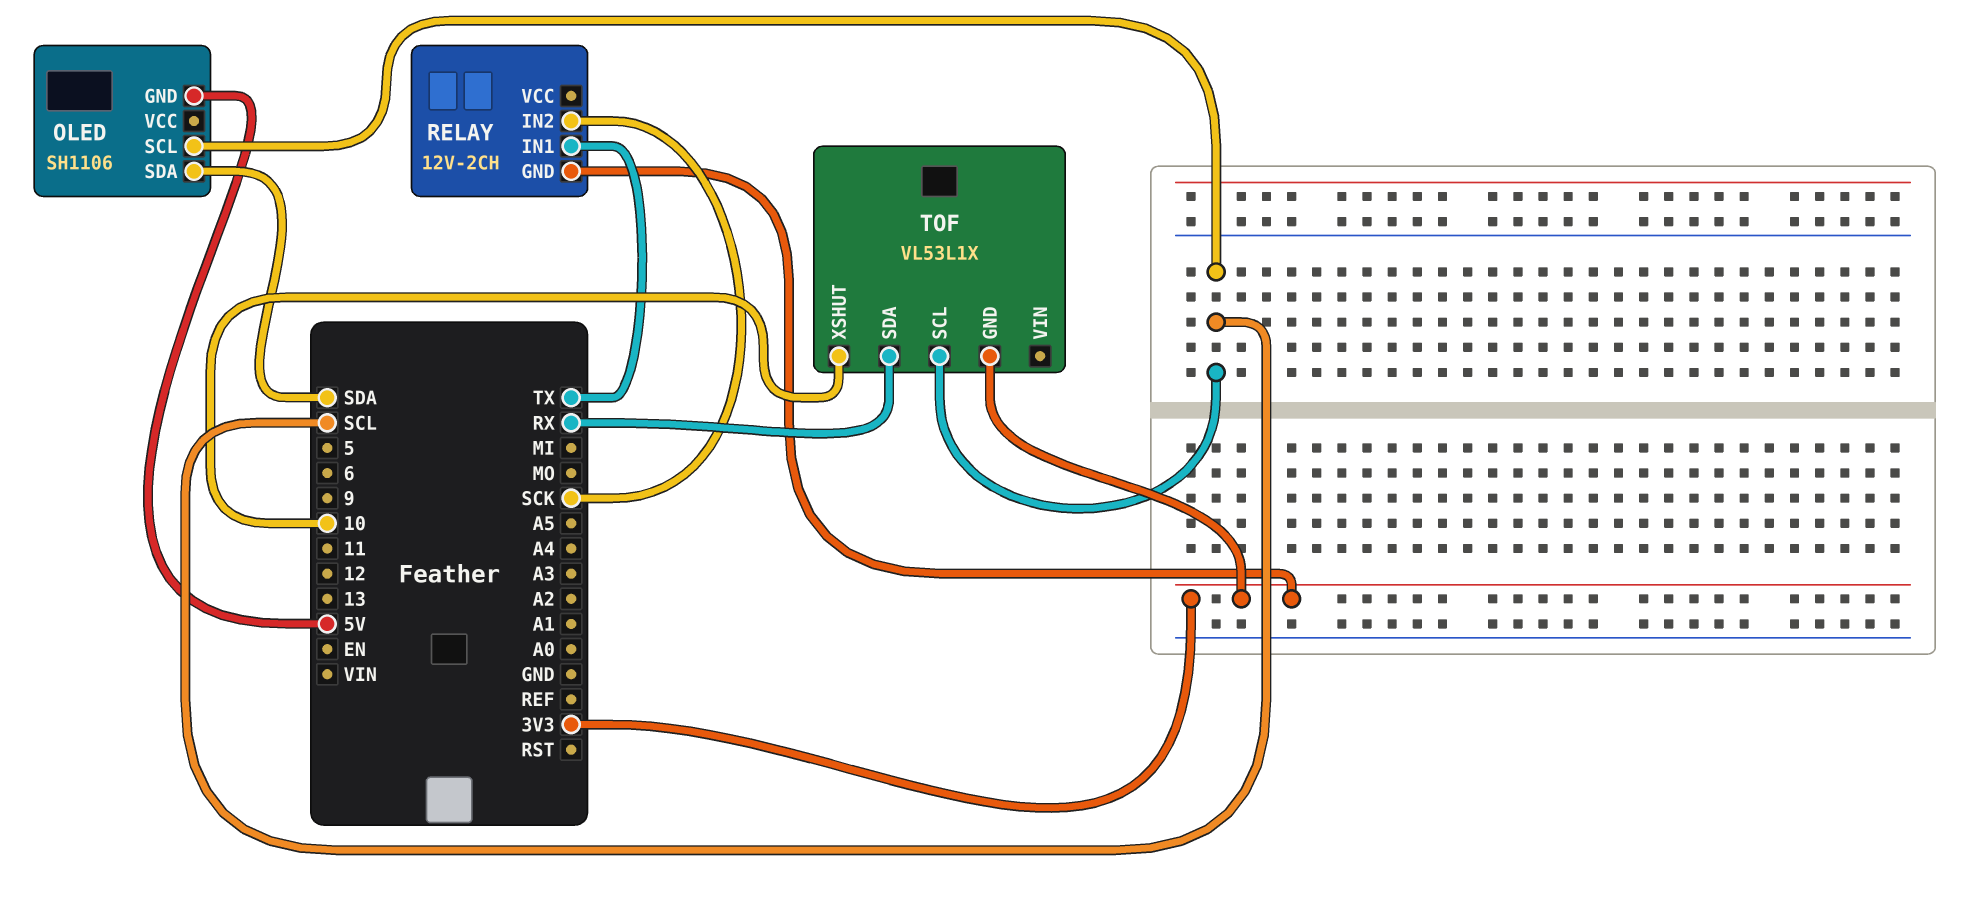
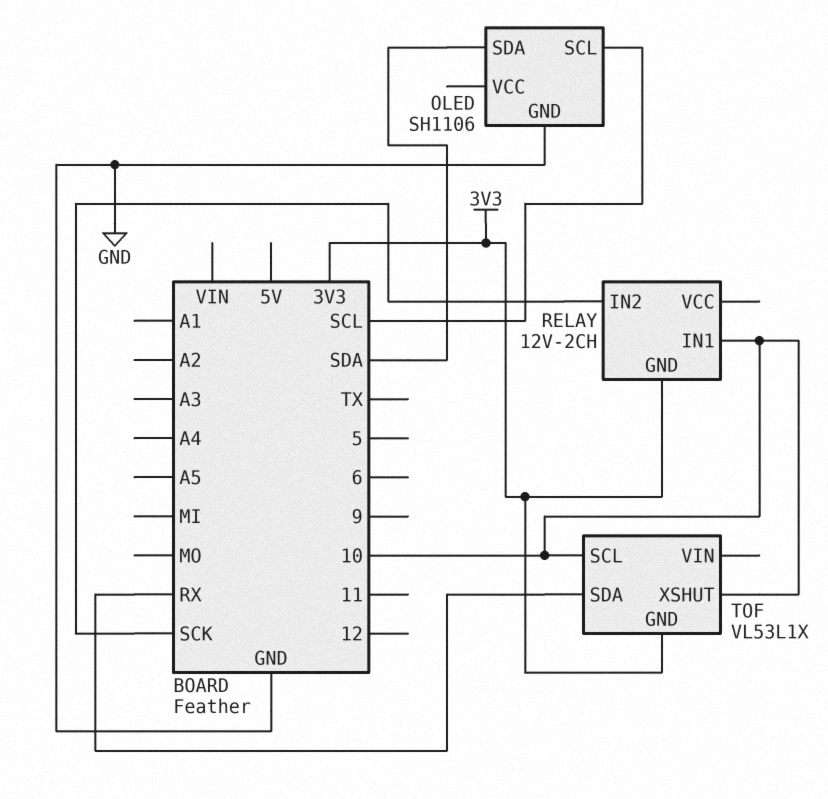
OLED pin GND: 5V -> GND
RELAY pin IN1: TX -> 10
TOF pin SCL: SCL -> 10

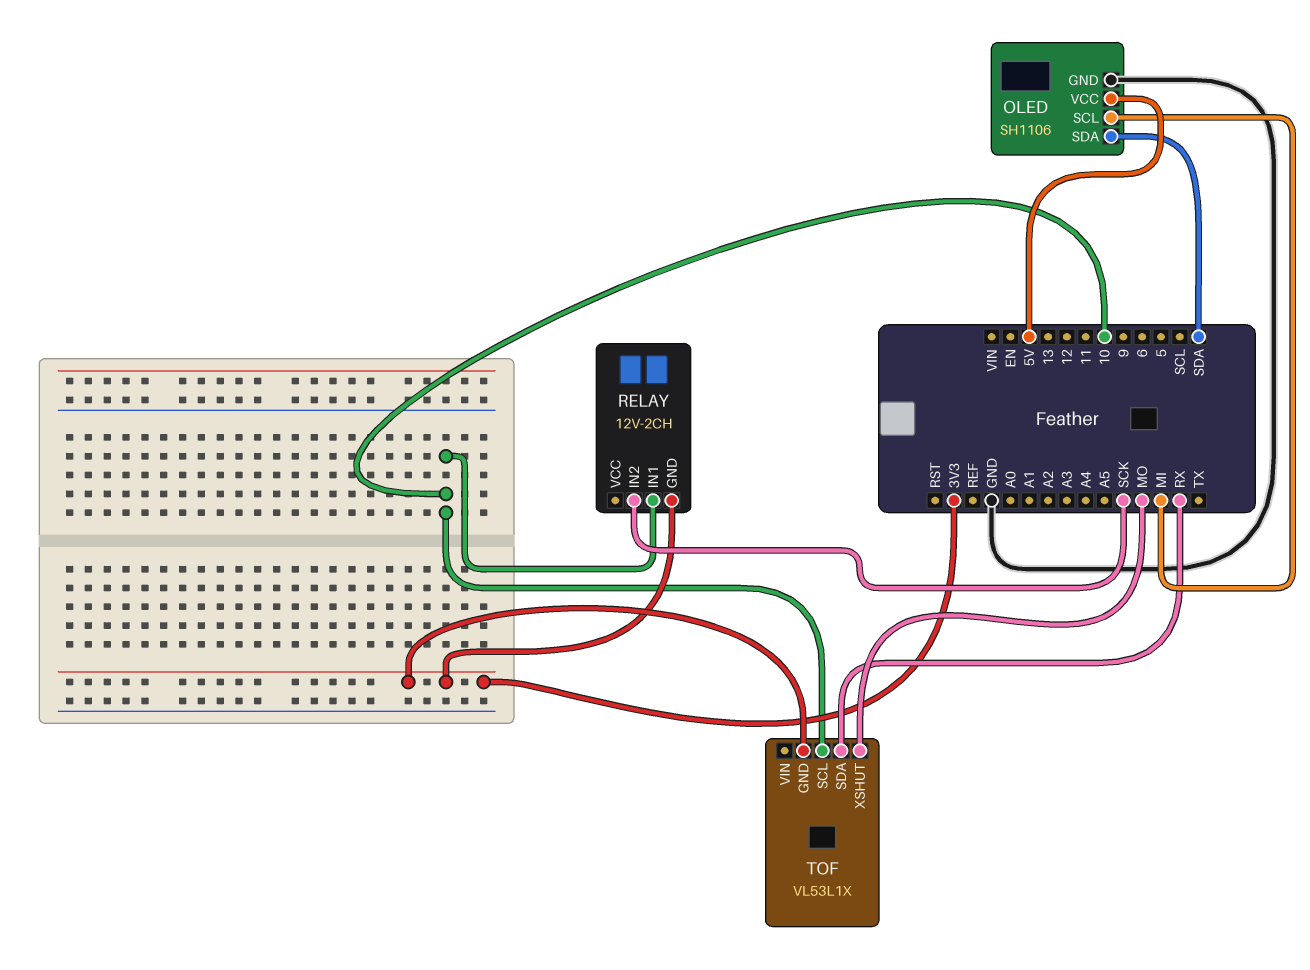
OLED pin SCL: SCL -> MI
OLED pin VCC: none -> 5V
TOF pin XSHUT: 10 -> MO

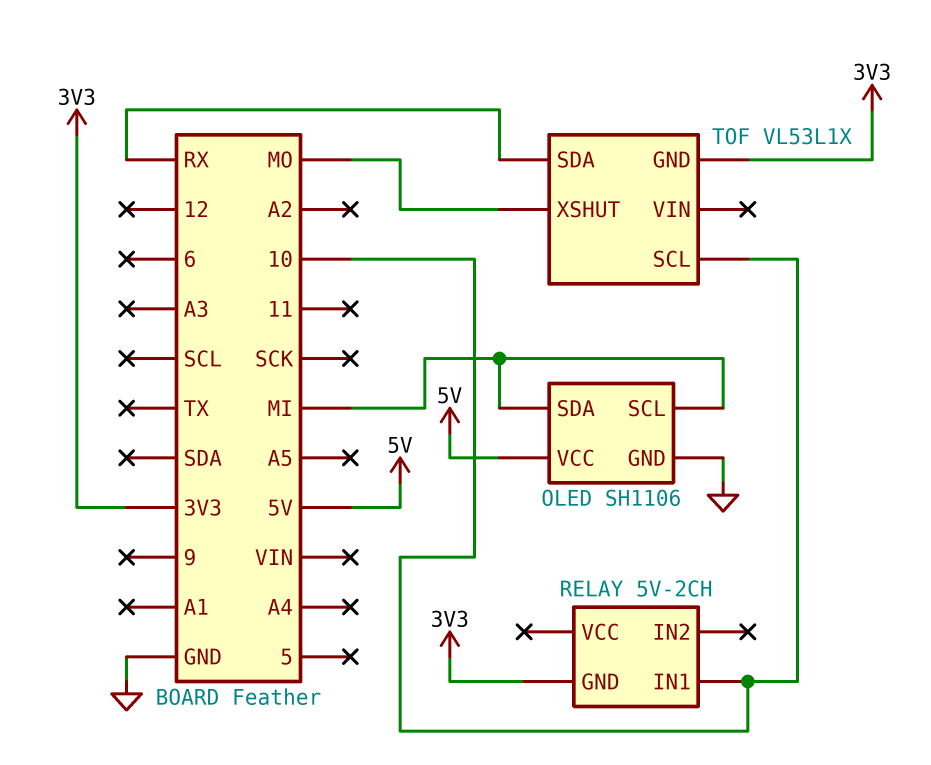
OLED pin SDA: SDA -> MI
RELAY: 12V-2CH -> 5V-2CH
RELAY pin IN2: SCK -> none

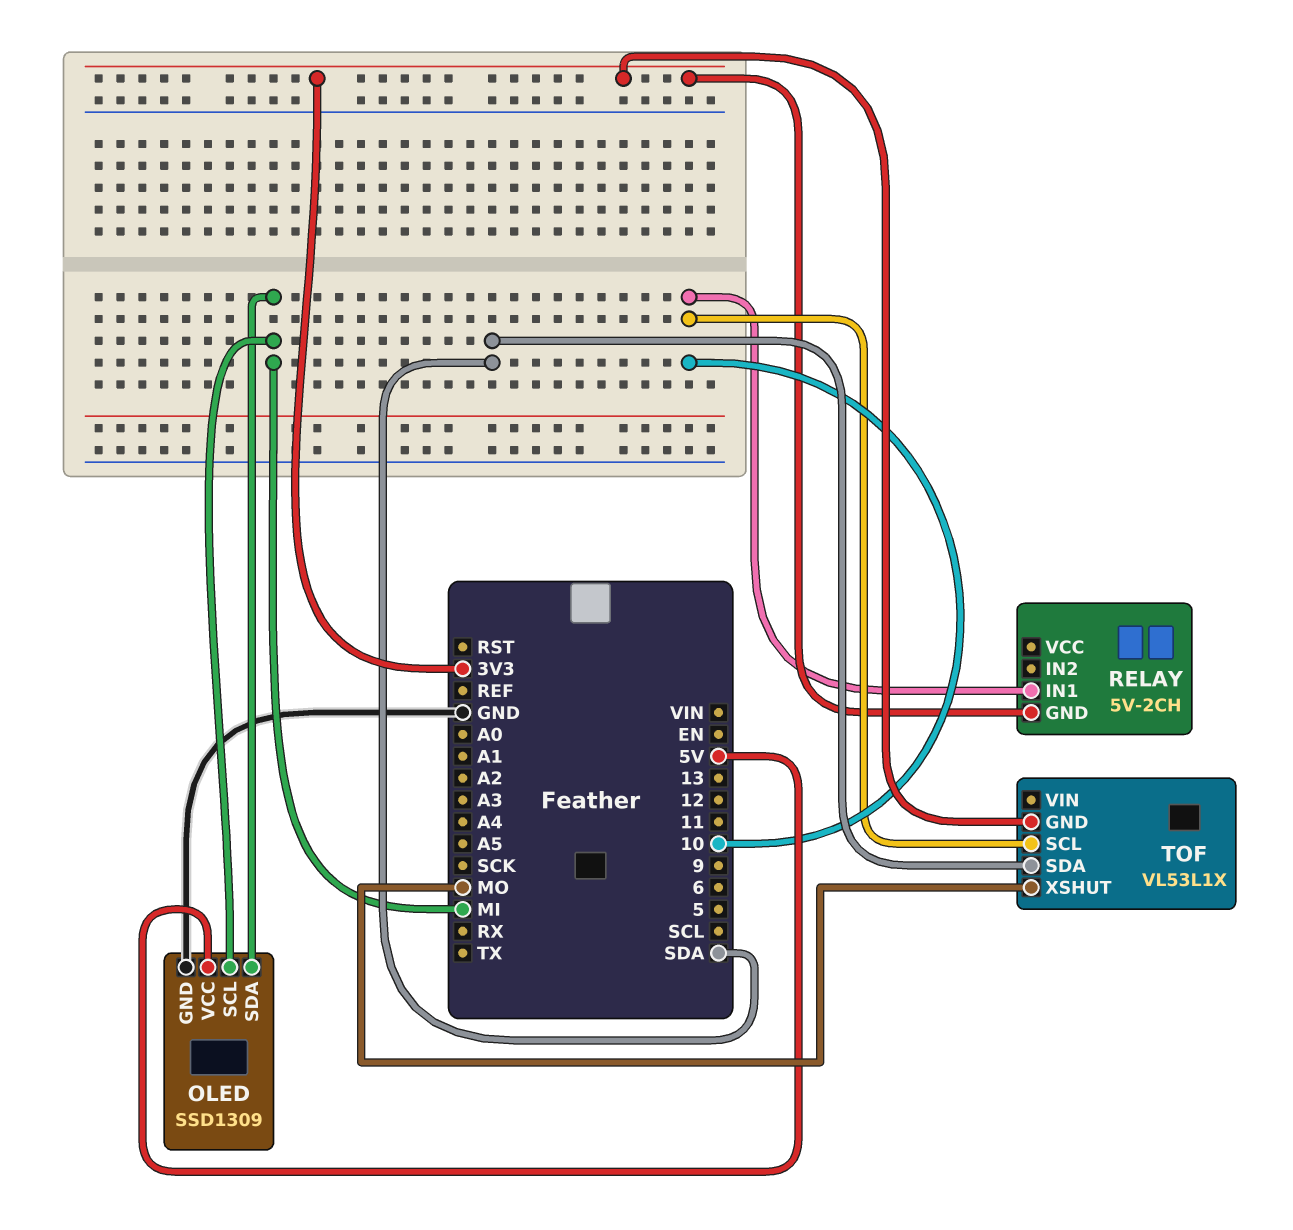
OLED: SH1106 -> SSD1309
TOF pin SDA: RX -> SDA

